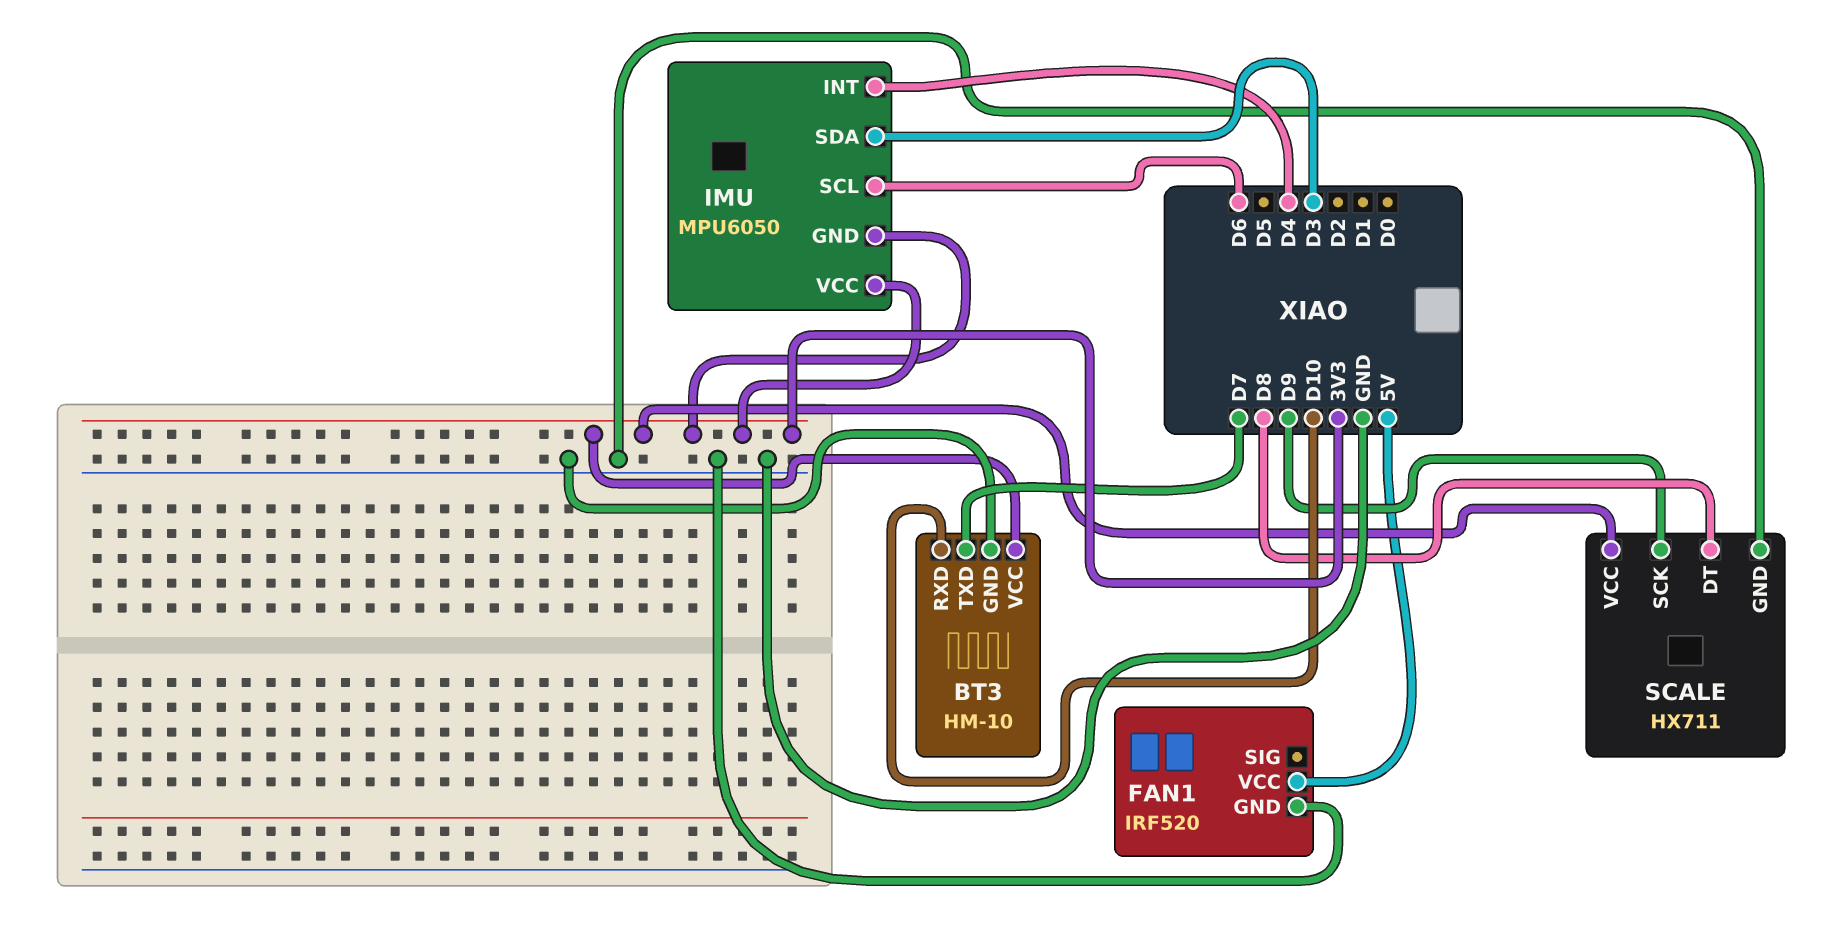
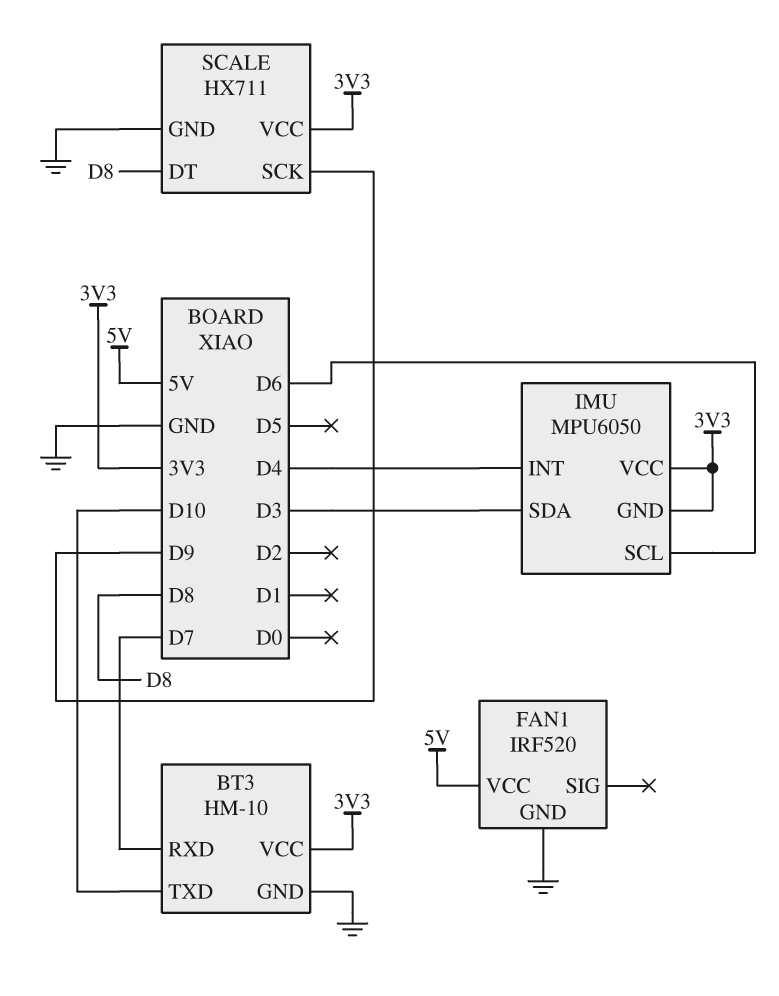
BT3 pin RXD: D10 -> D7
BT3 pin TXD: D7 -> D10

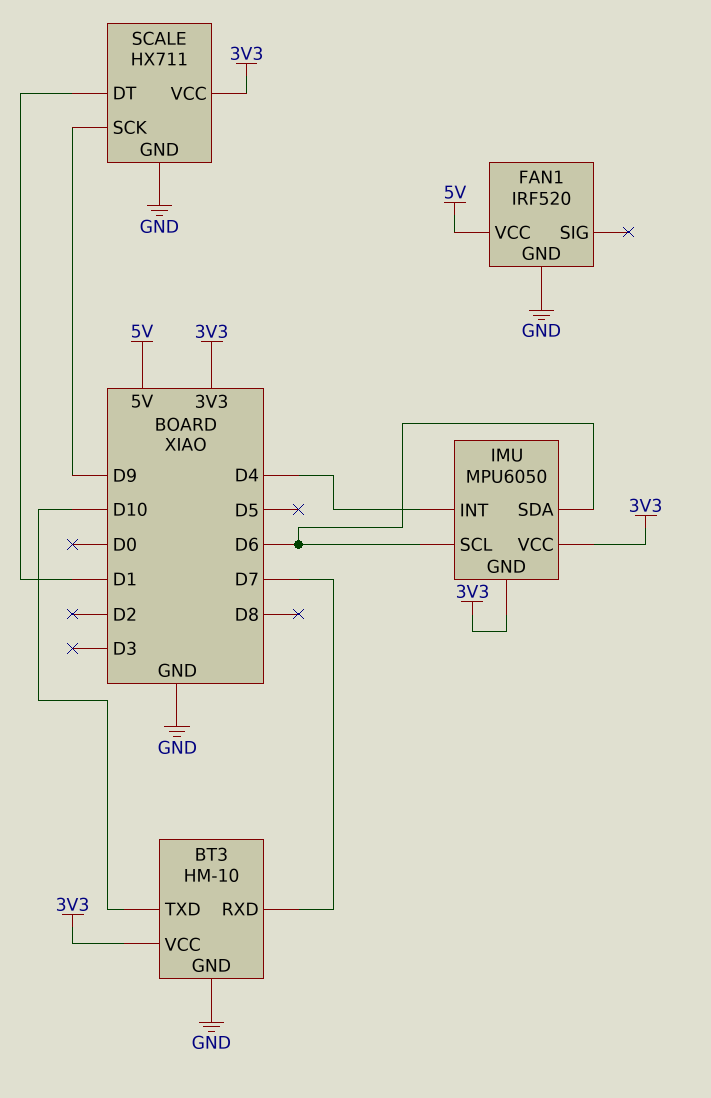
IMU pin SDA: D3 -> D6
SCALE pin DT: D8 -> D1

